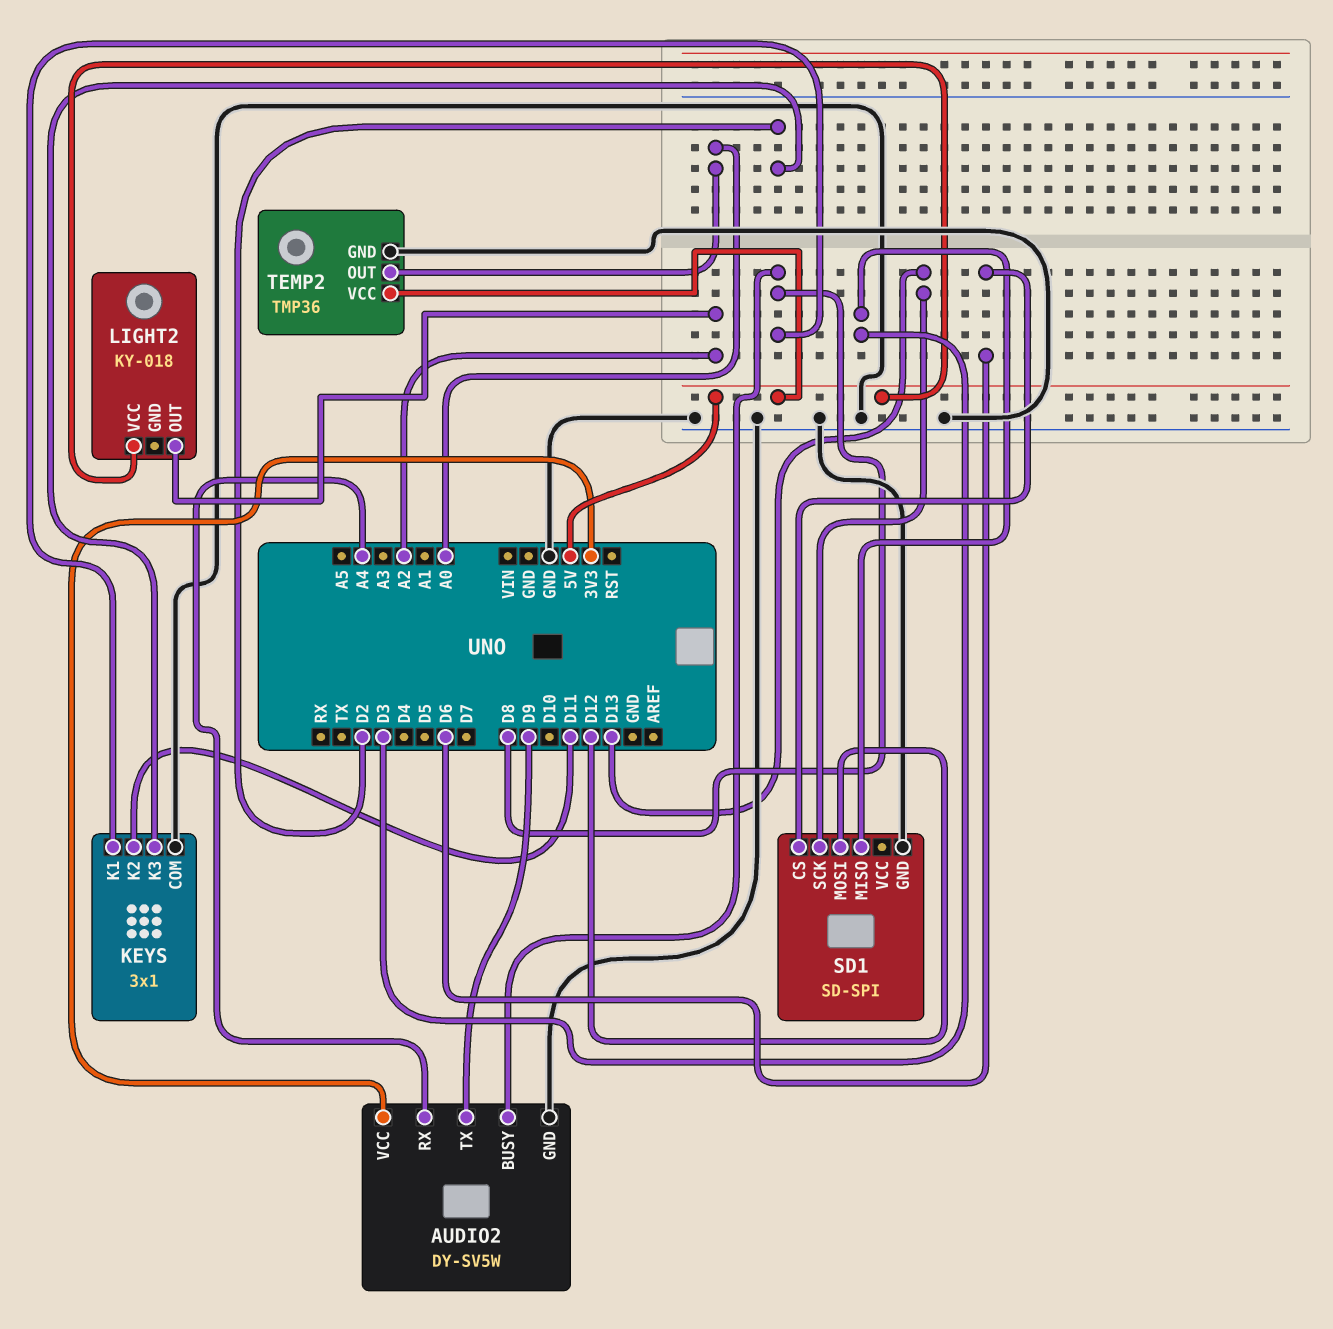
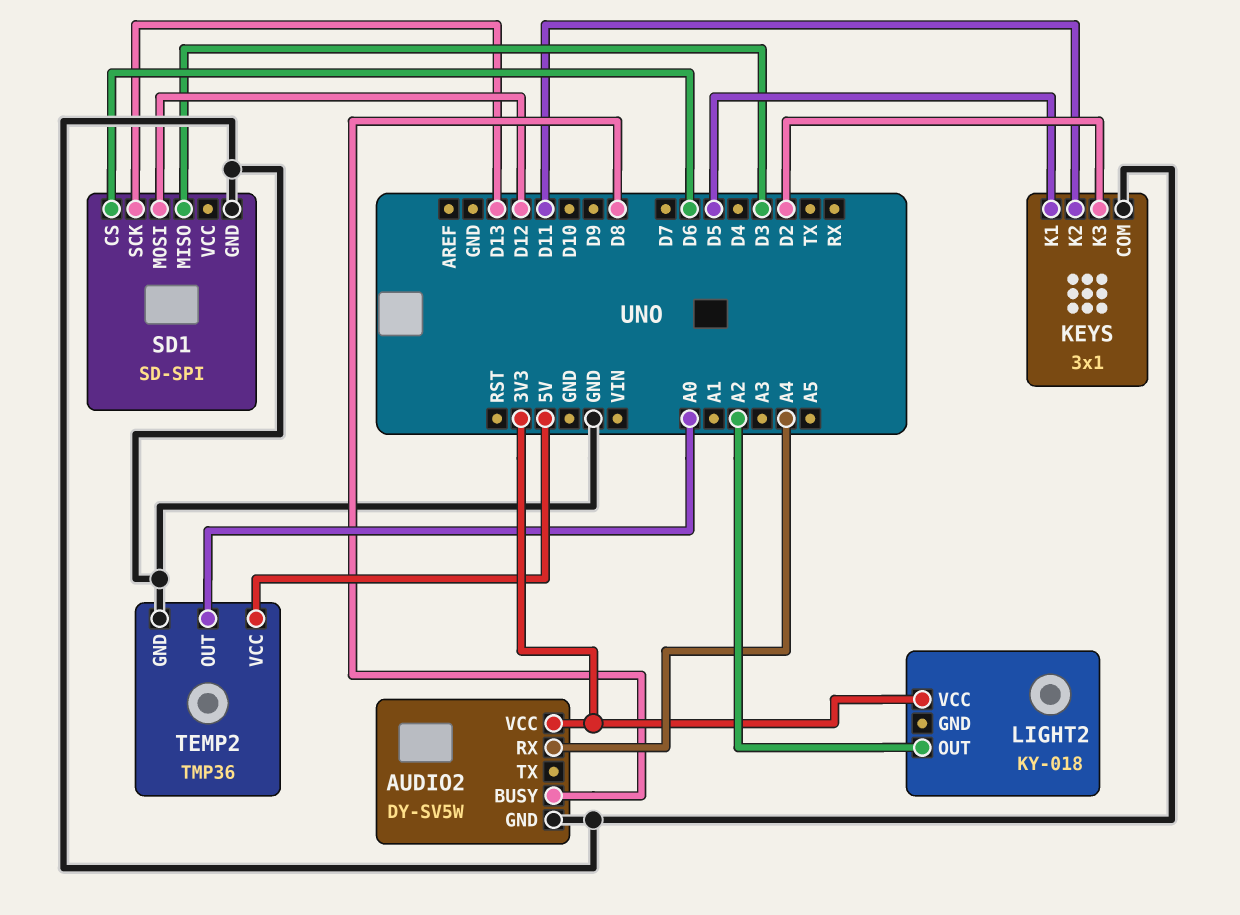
AUDIO2 pin TX: D9 -> none
KEYS pin K1: D8 -> D5
LIGHT2 pin VCC: 5V -> 3V3

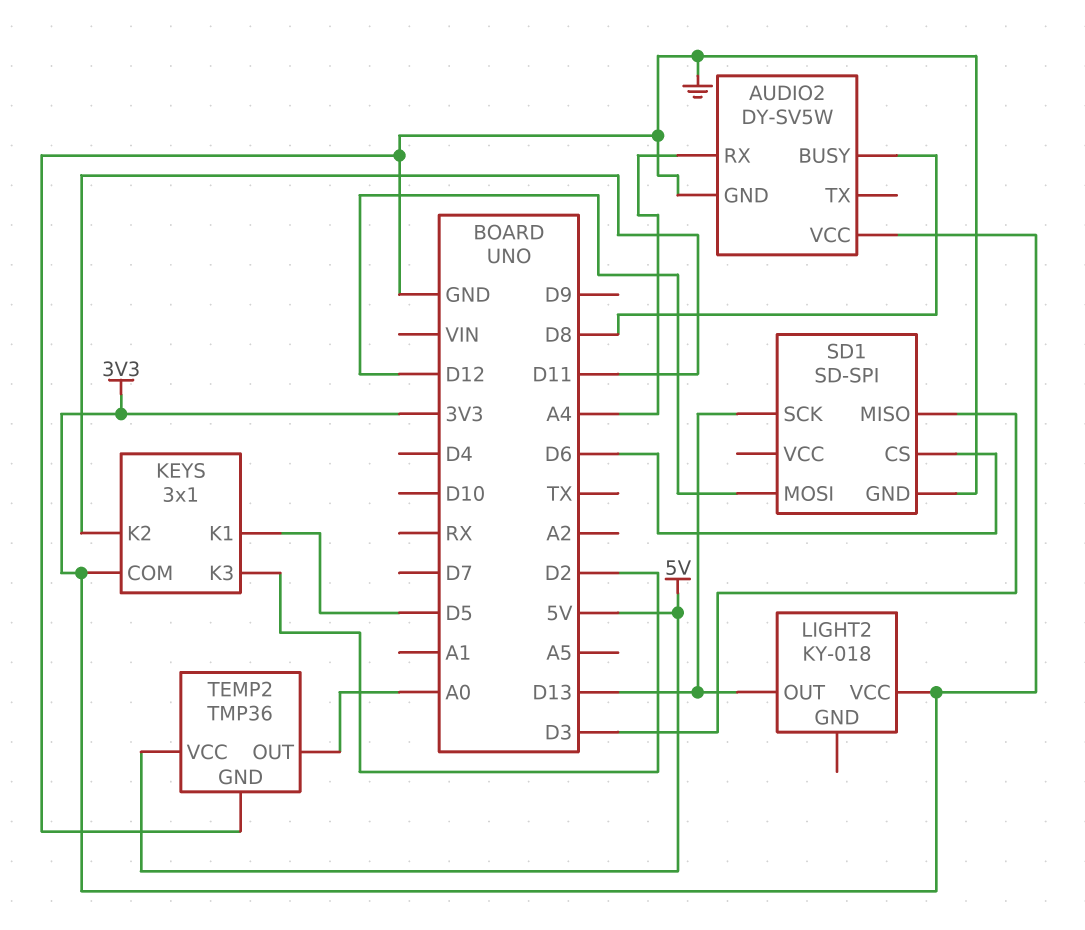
KEYS pin COM: GND -> 3V3
LIGHT2 pin OUT: A2 -> D13

